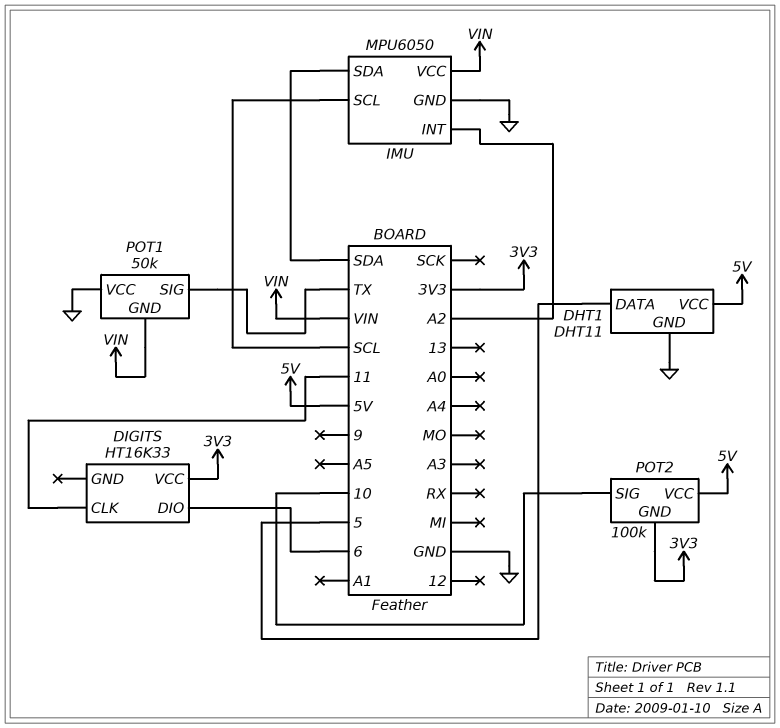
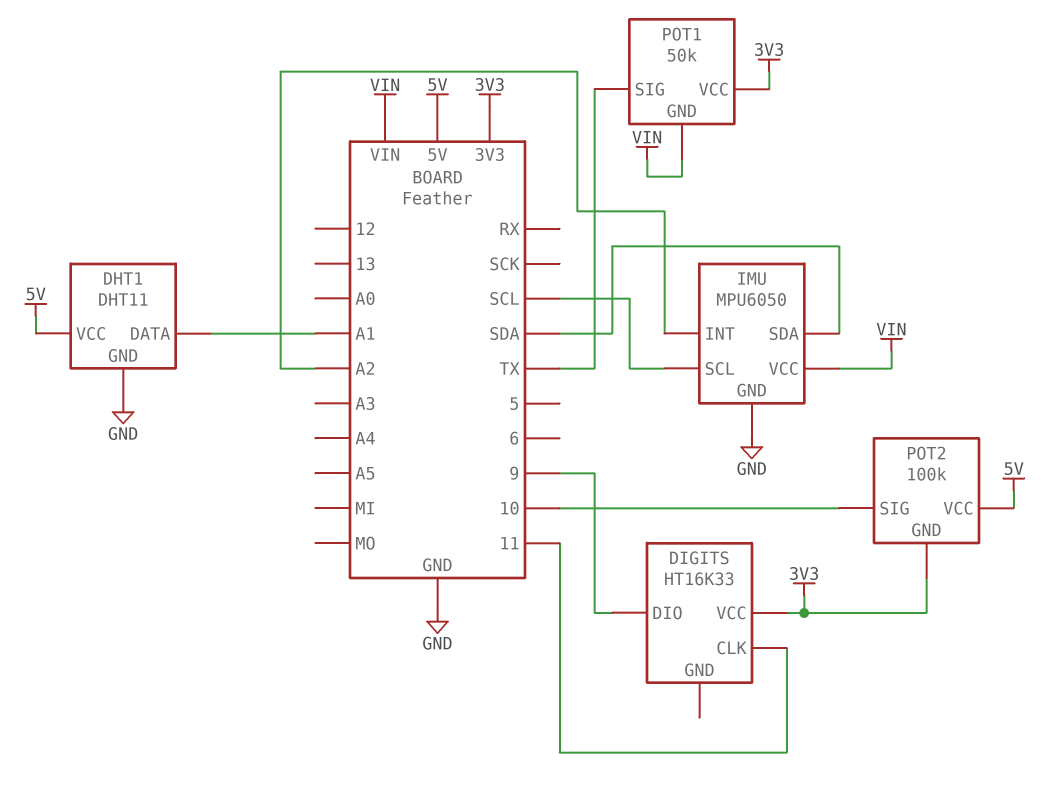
DHT1 pin DATA: 5 -> A1
DIGITS pin DIO: 6 -> 9
POT1 pin VCC: GND -> 3V3

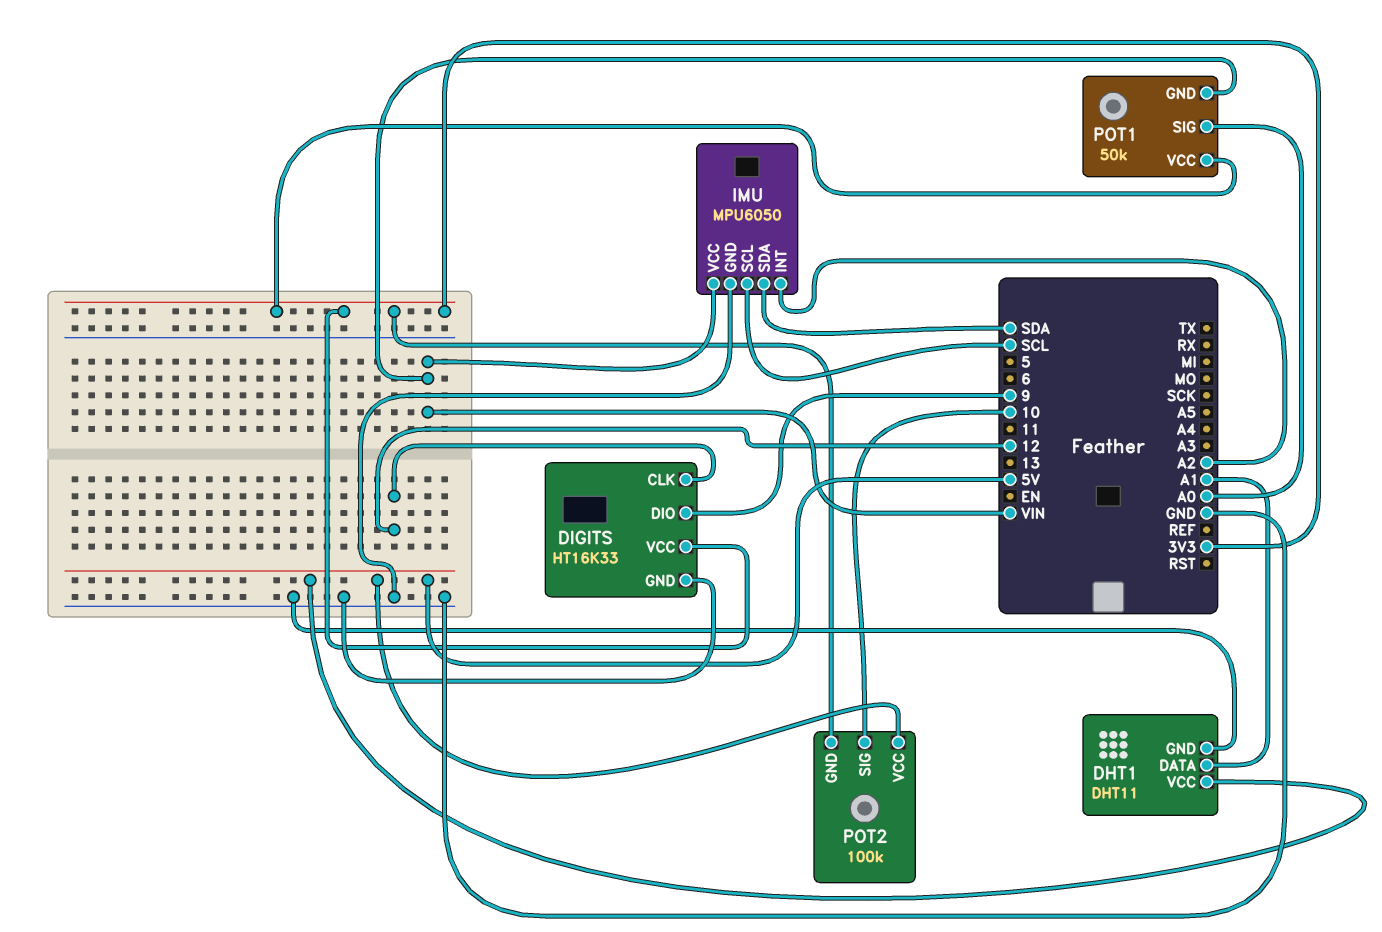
DIGITS pin CLK: 11 -> 12
DIGITS pin GND: none -> GND
POT1 pin SIG: TX -> A0

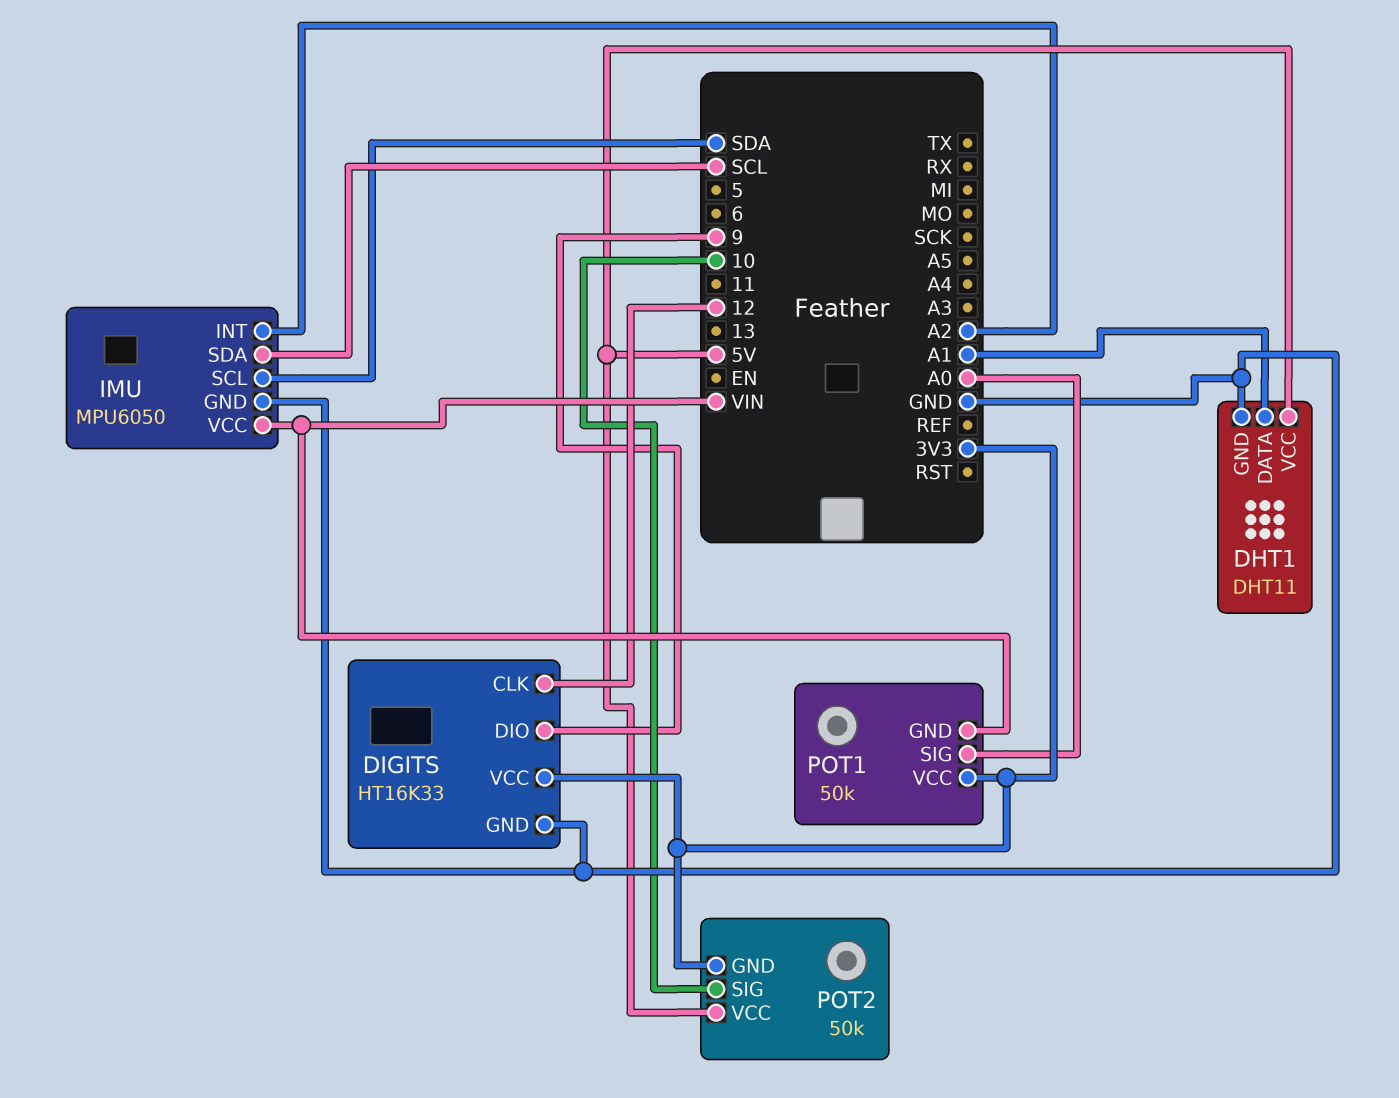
IMU pin SCL: SCL -> SDA
IMU pin SDA: SDA -> SCL
POT2: 100k -> 50k

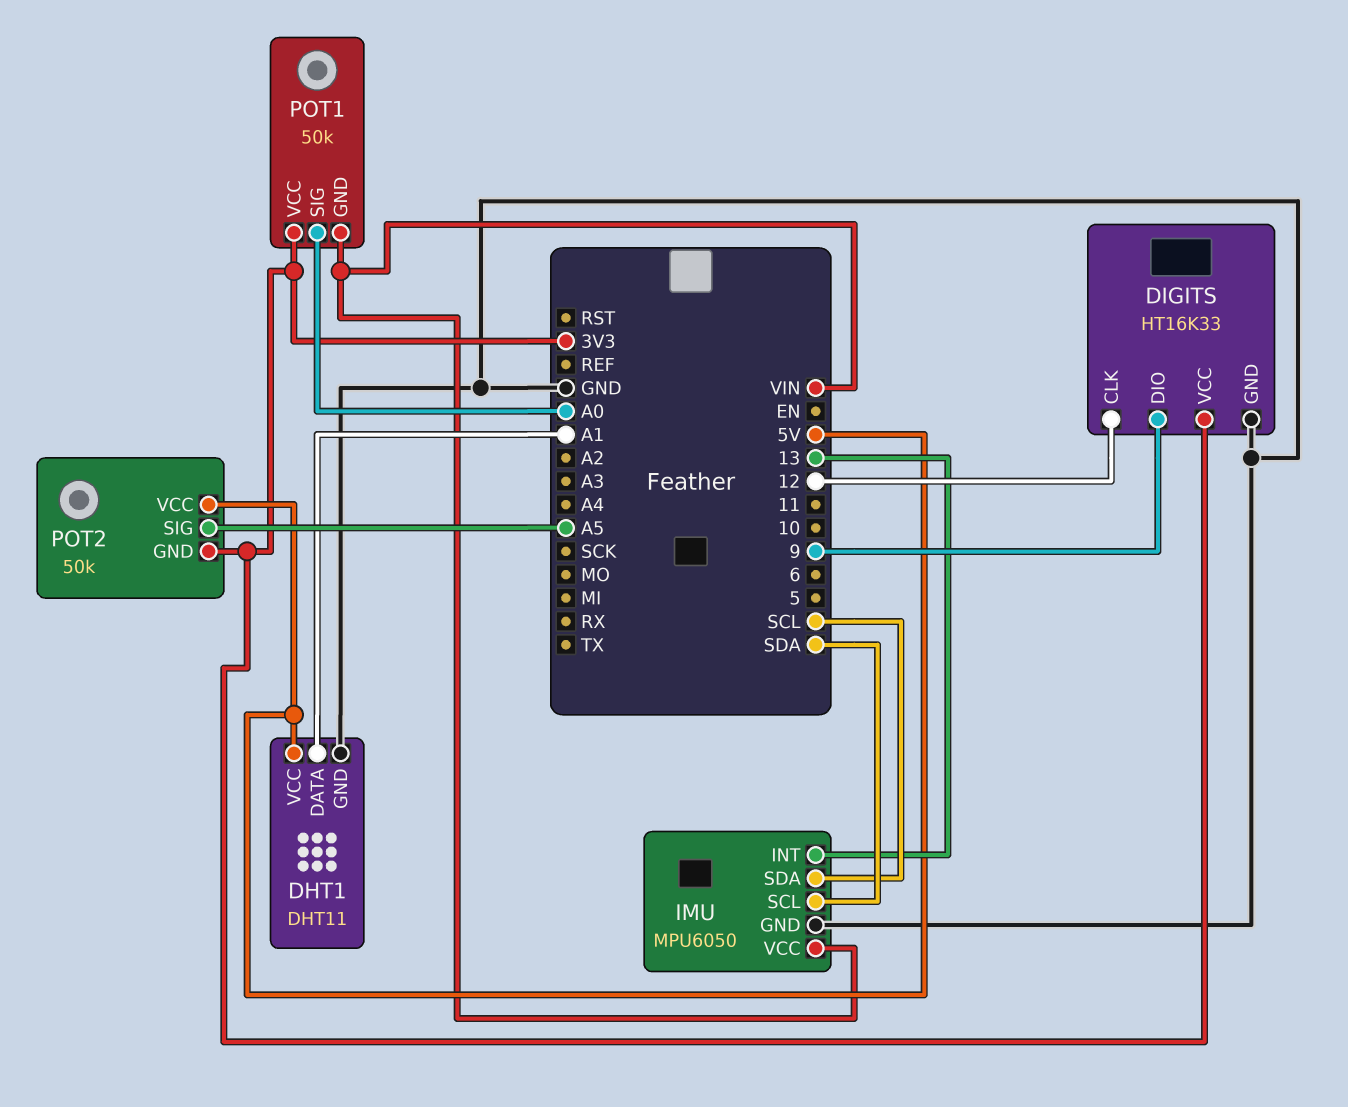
IMU pin INT: A2 -> 13
POT2 pin SIG: 10 -> A5

